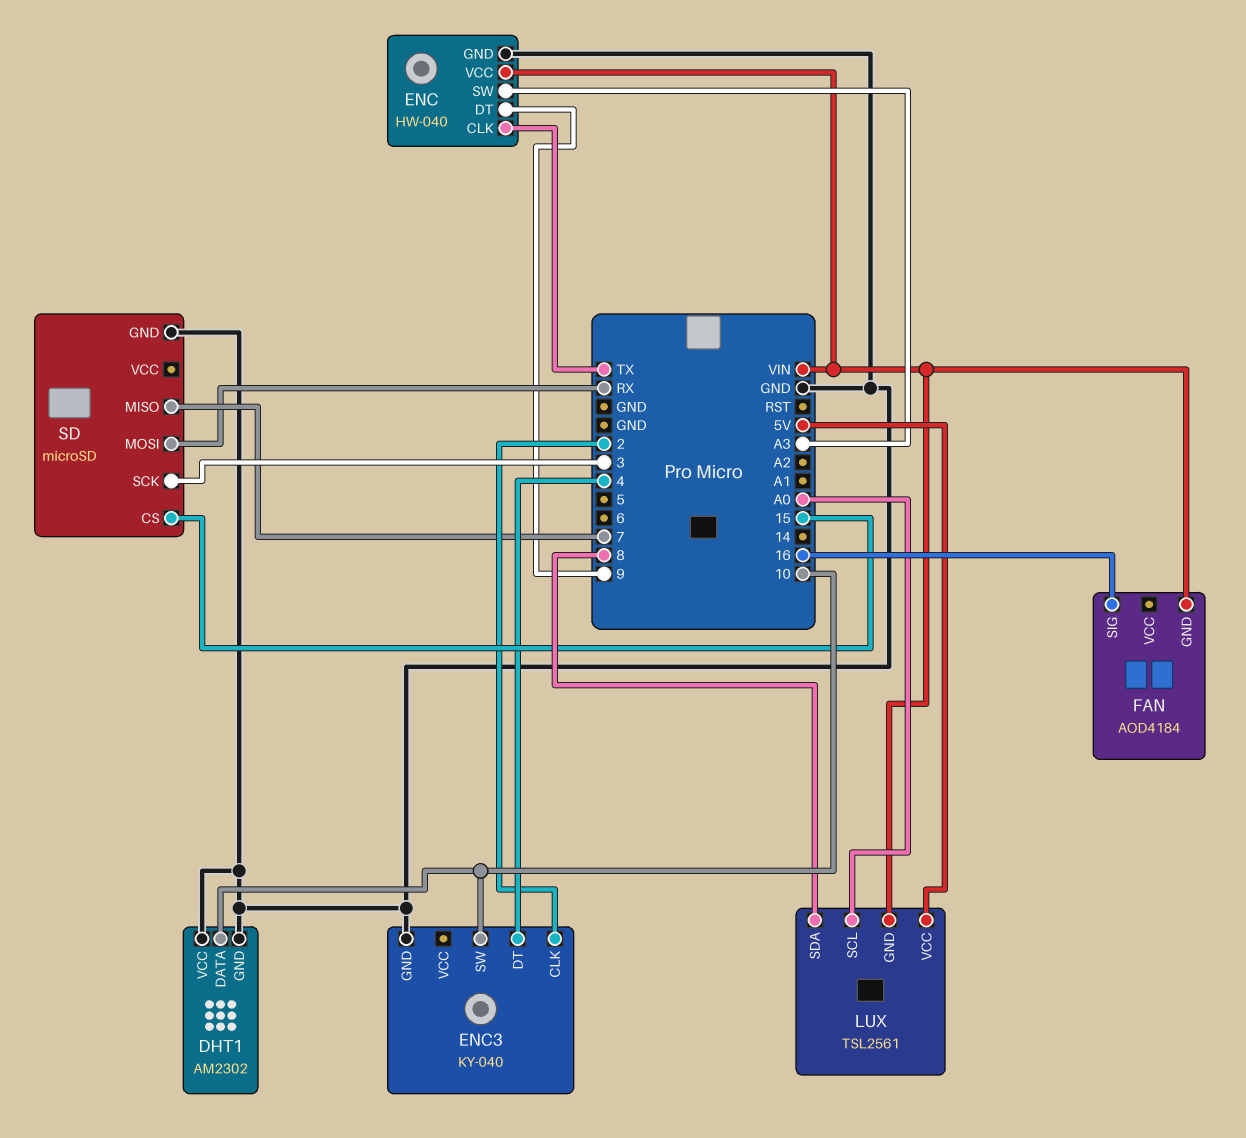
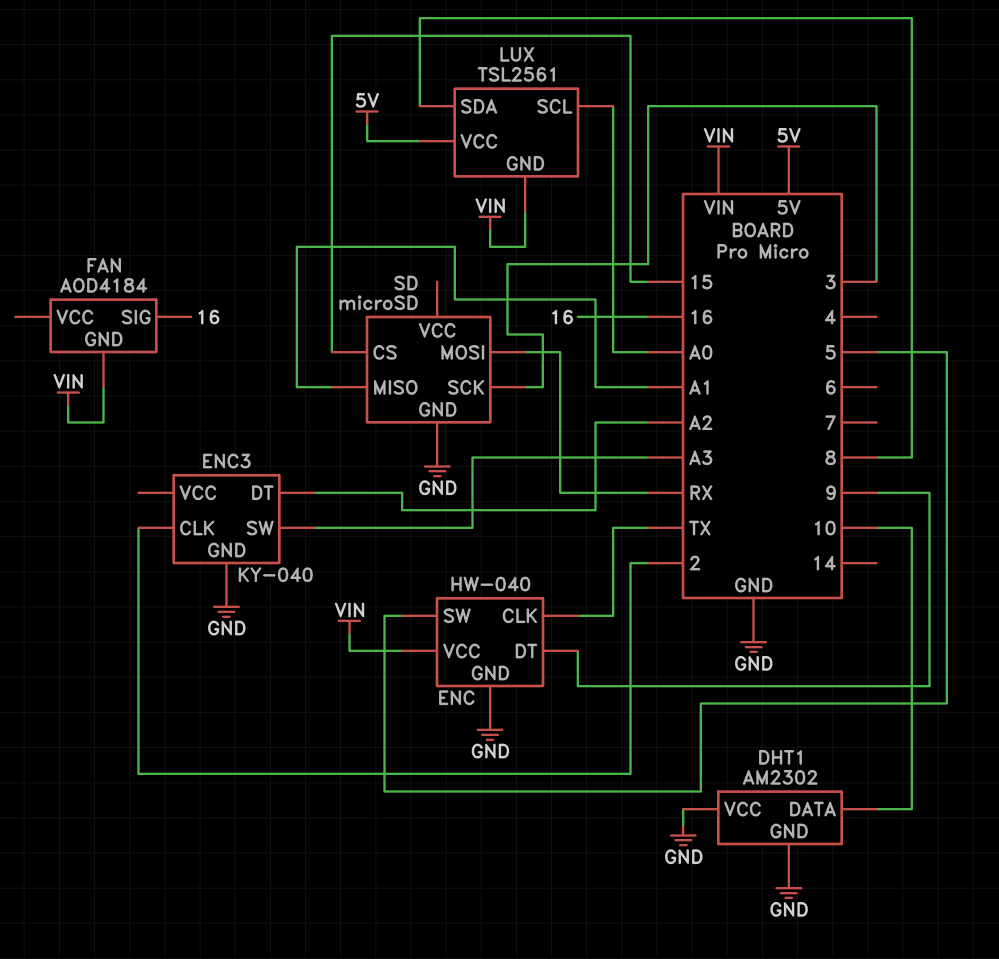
ENC pin SW: A3 -> 5
ENC3 pin DT: 4 -> A2
ENC3 pin SW: 10 -> A3
SD pin MISO: 7 -> A1

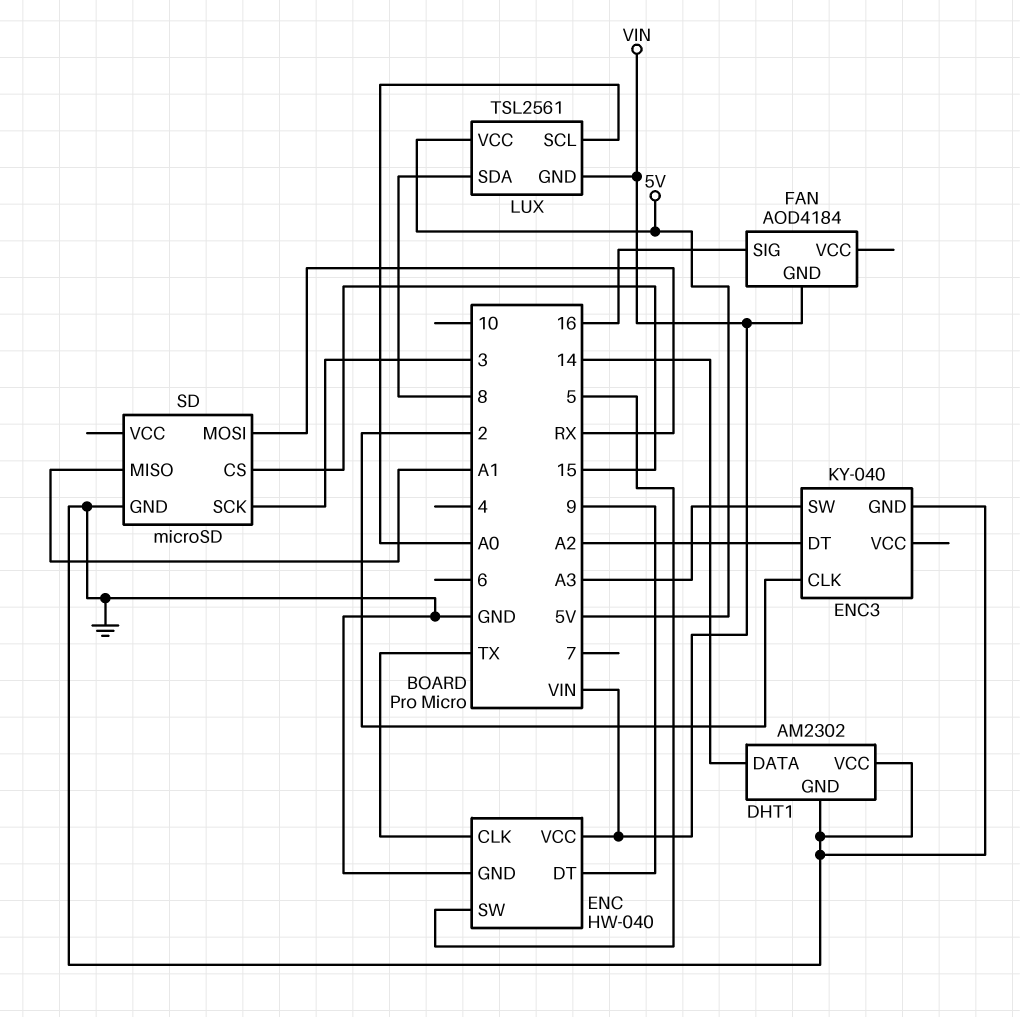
DHT1 pin DATA: 10 -> 14

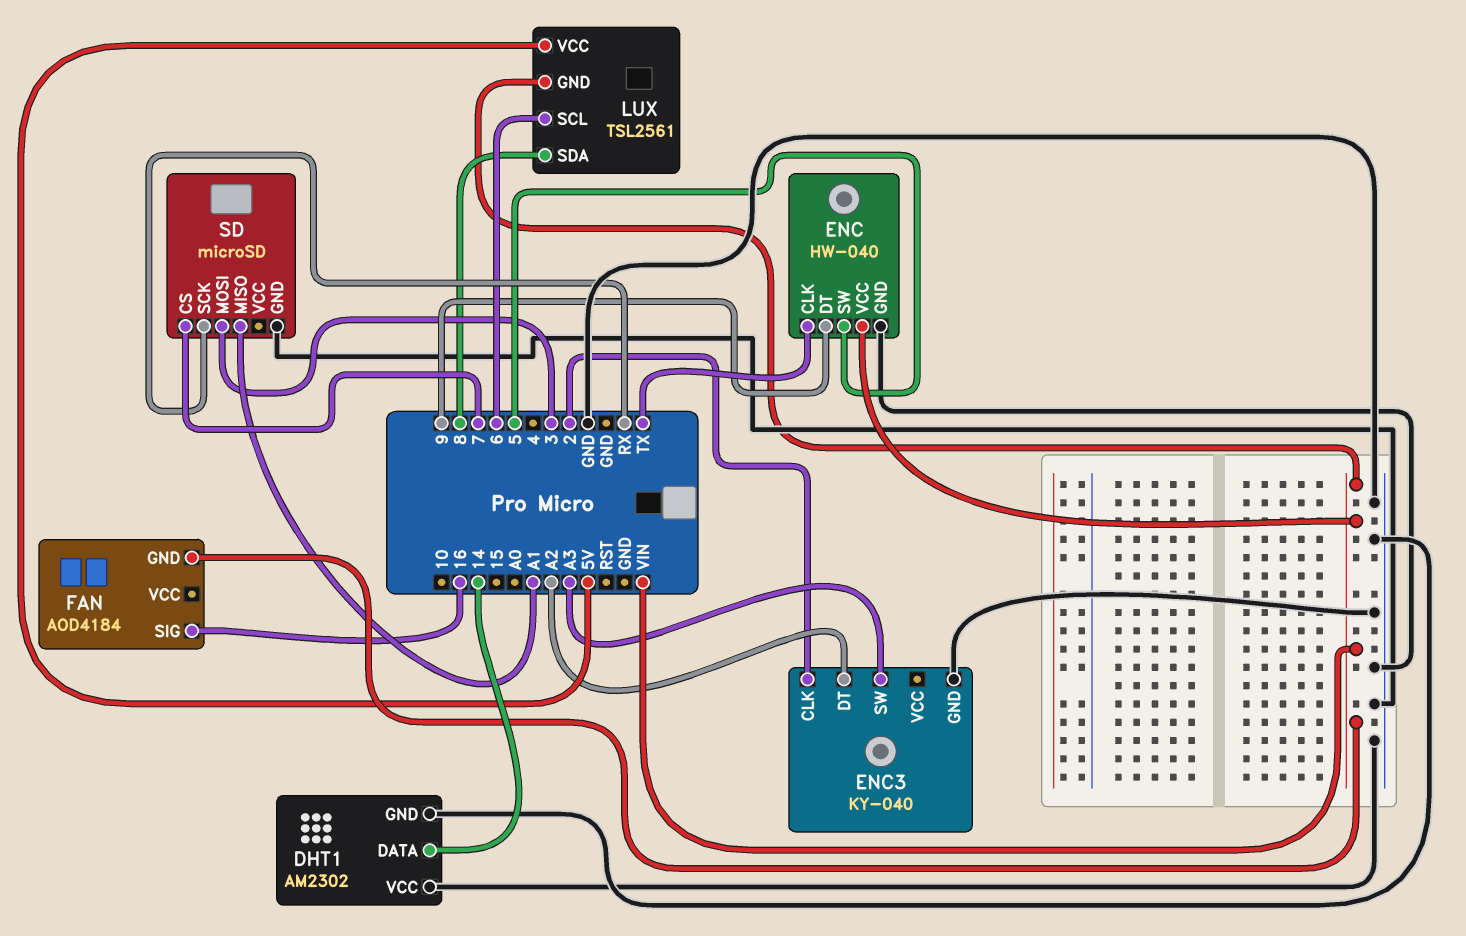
LUX pin SCL: A0 -> 6
SD pin CS: 15 -> 7
SD pin MOSI: RX -> 3
SD pin SCK: 3 -> RX

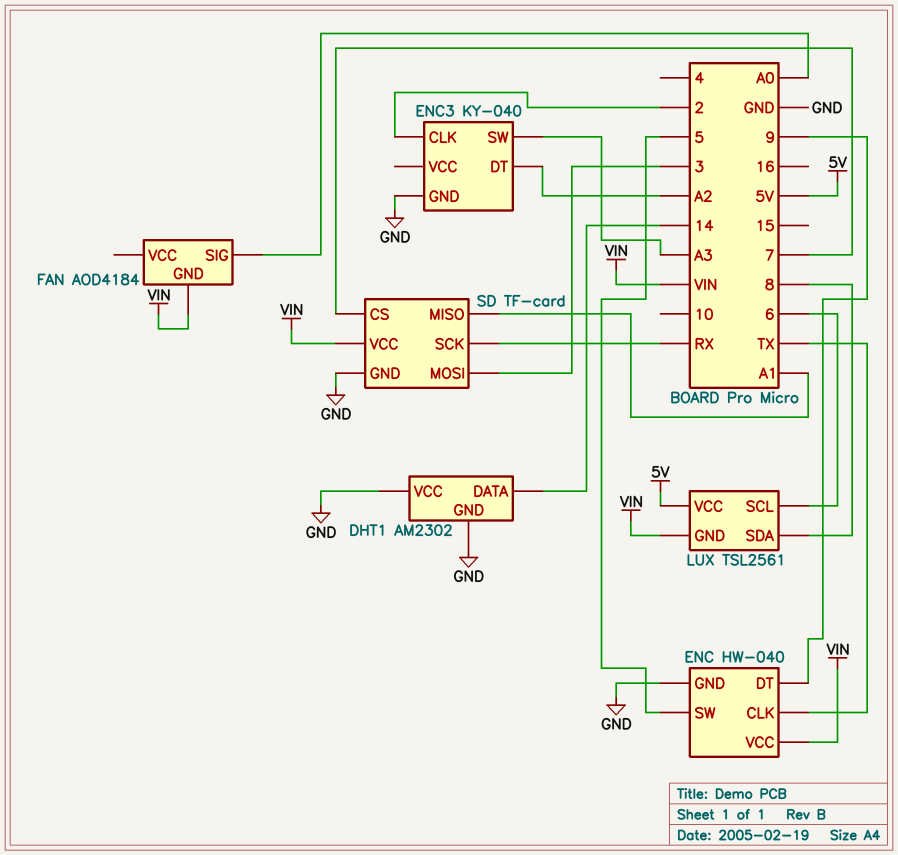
FAN pin SIG: 16 -> A0
SD: microSD -> TF-card
SD pin VCC: none -> VIN

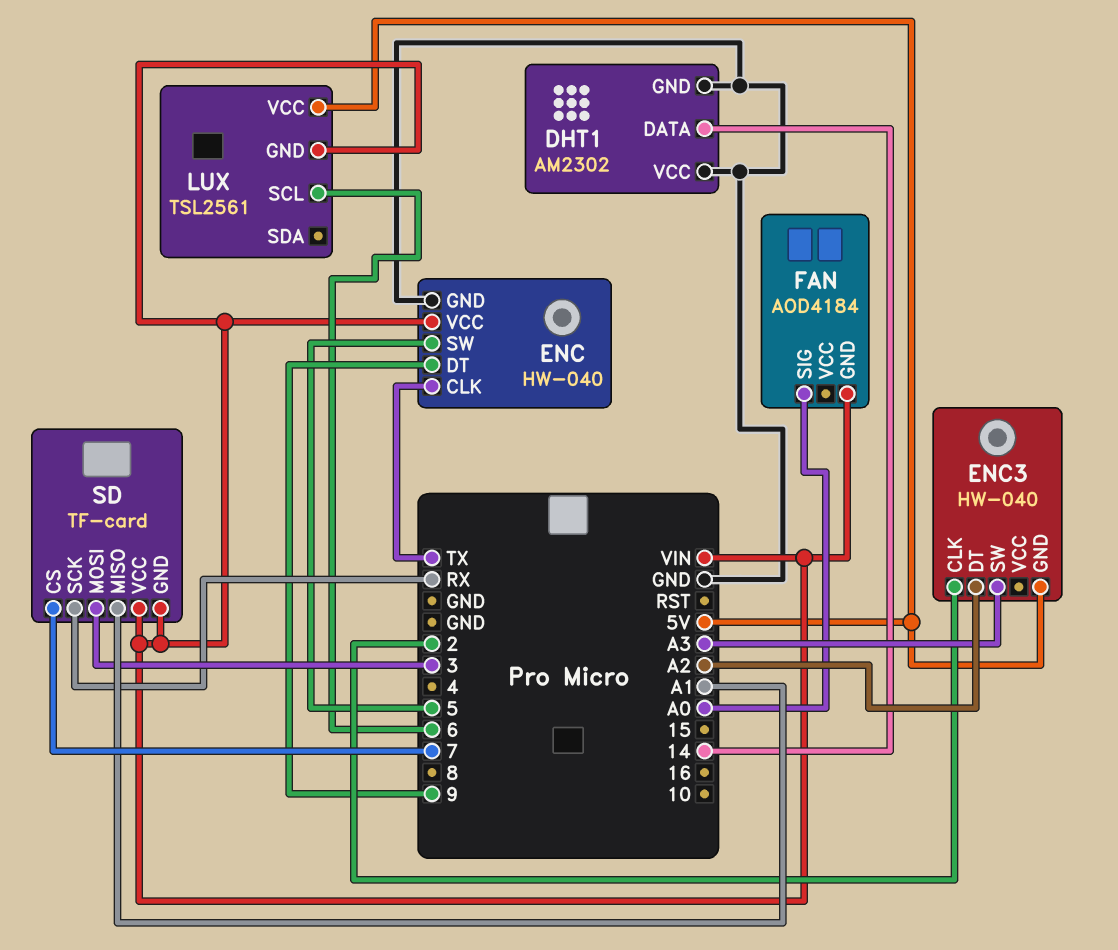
ENC3: KY-040 -> HW-040
ENC3 pin GND: GND -> 5V
LUX pin SDA: 8 -> none
SD pin GND: GND -> VIN

